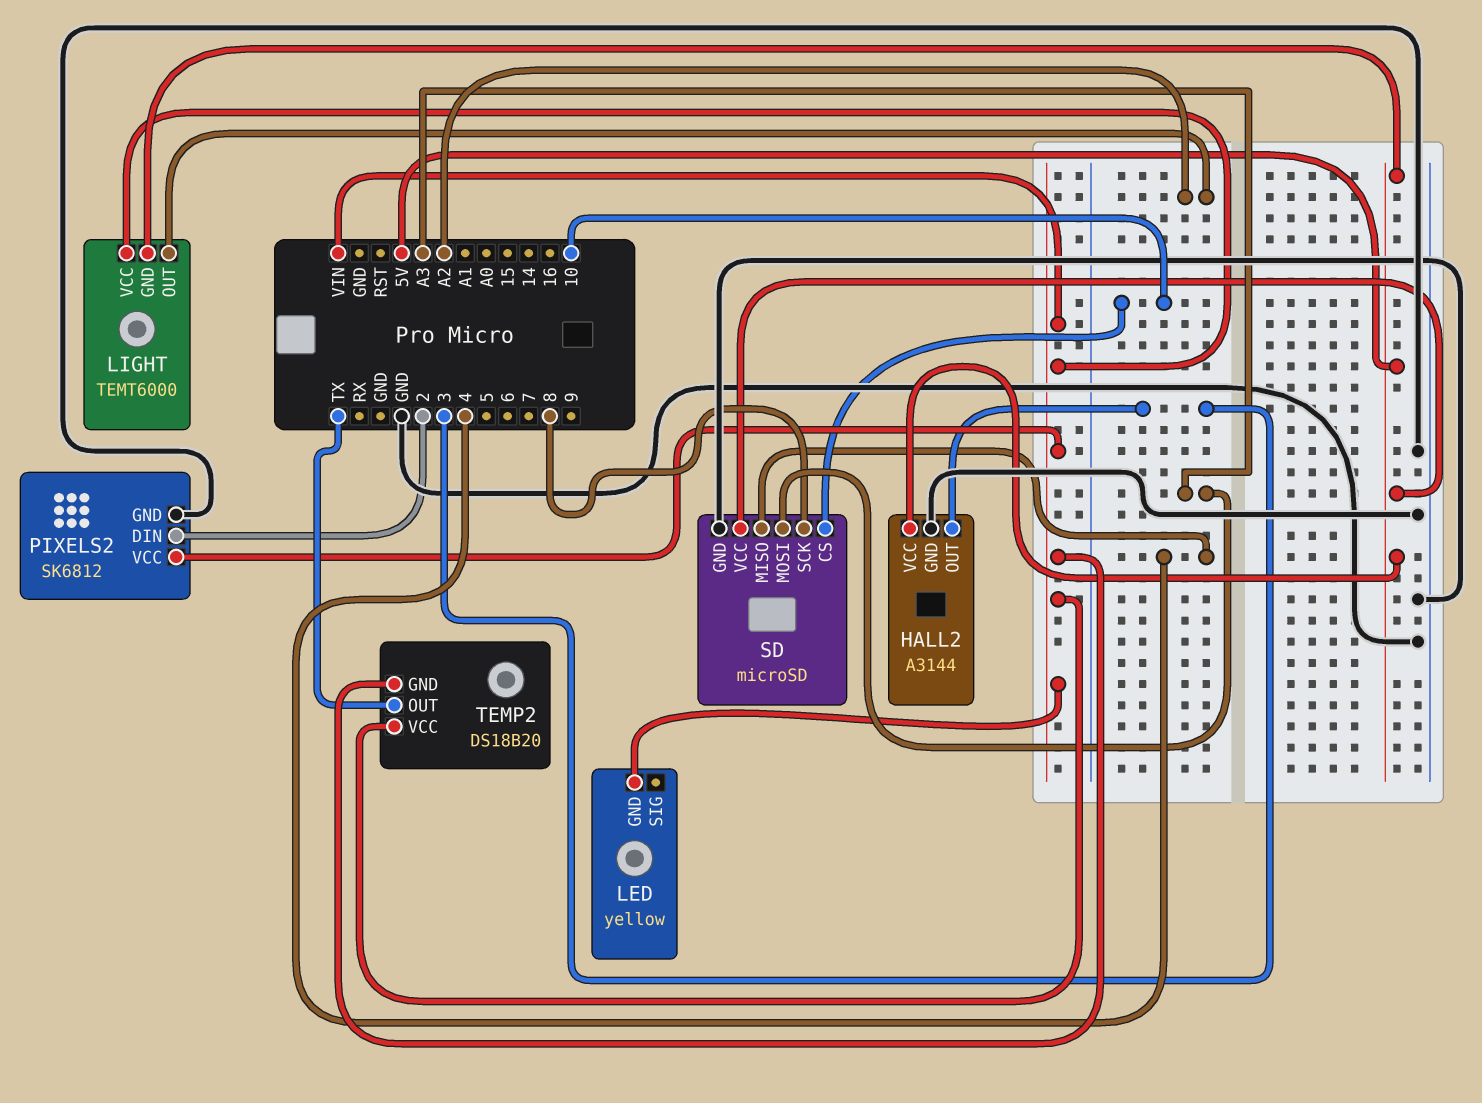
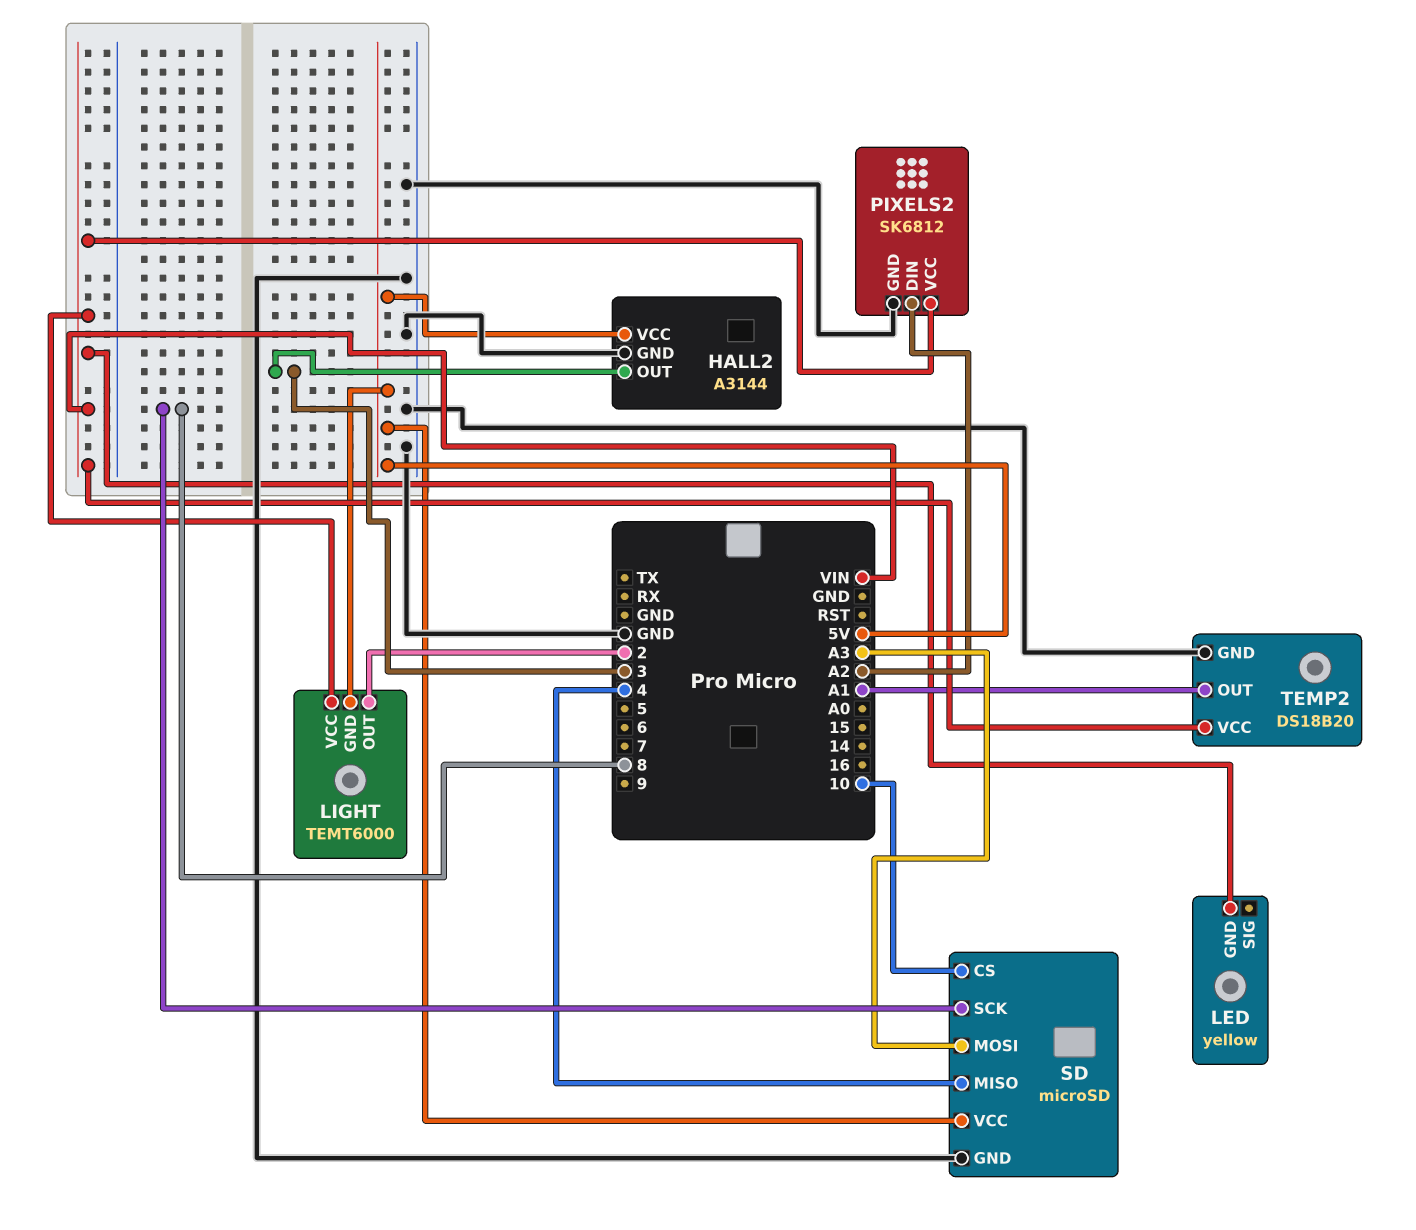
LIGHT pin OUT: A2 -> 2
PIXELS2 pin DIN: 2 -> A2
TEMP2 pin GND: VIN -> GND
TEMP2 pin OUT: TX -> A1

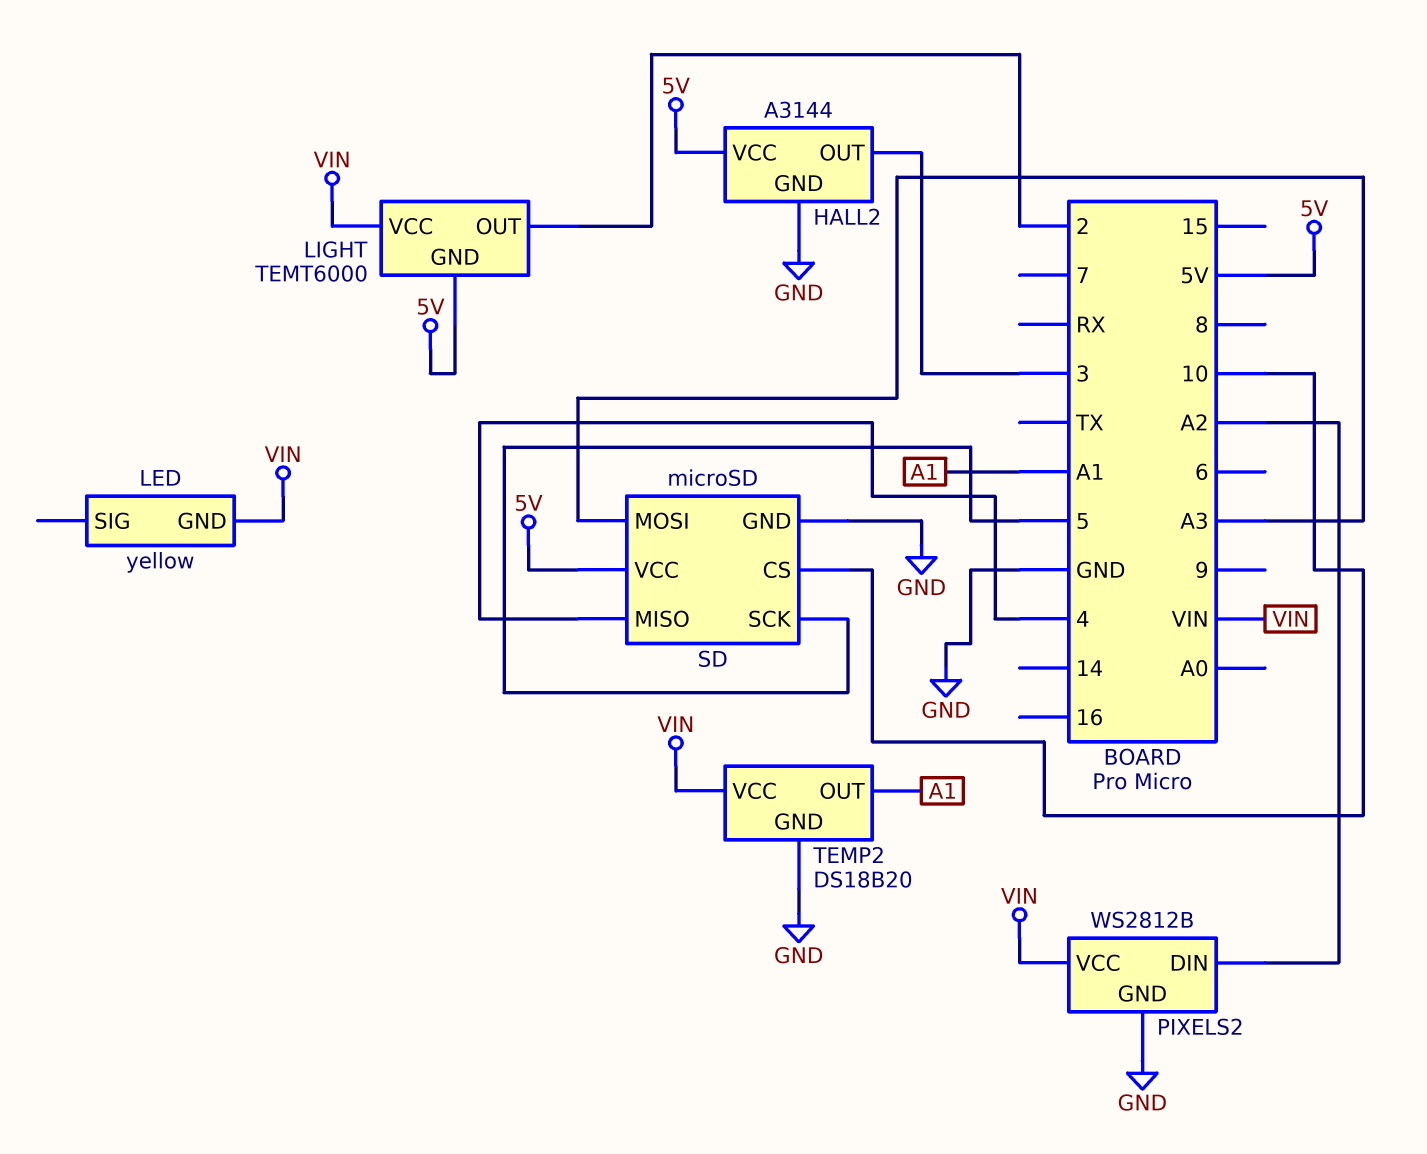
PIXELS2: SK6812 -> WS2812B
SD pin SCK: 8 -> 5

